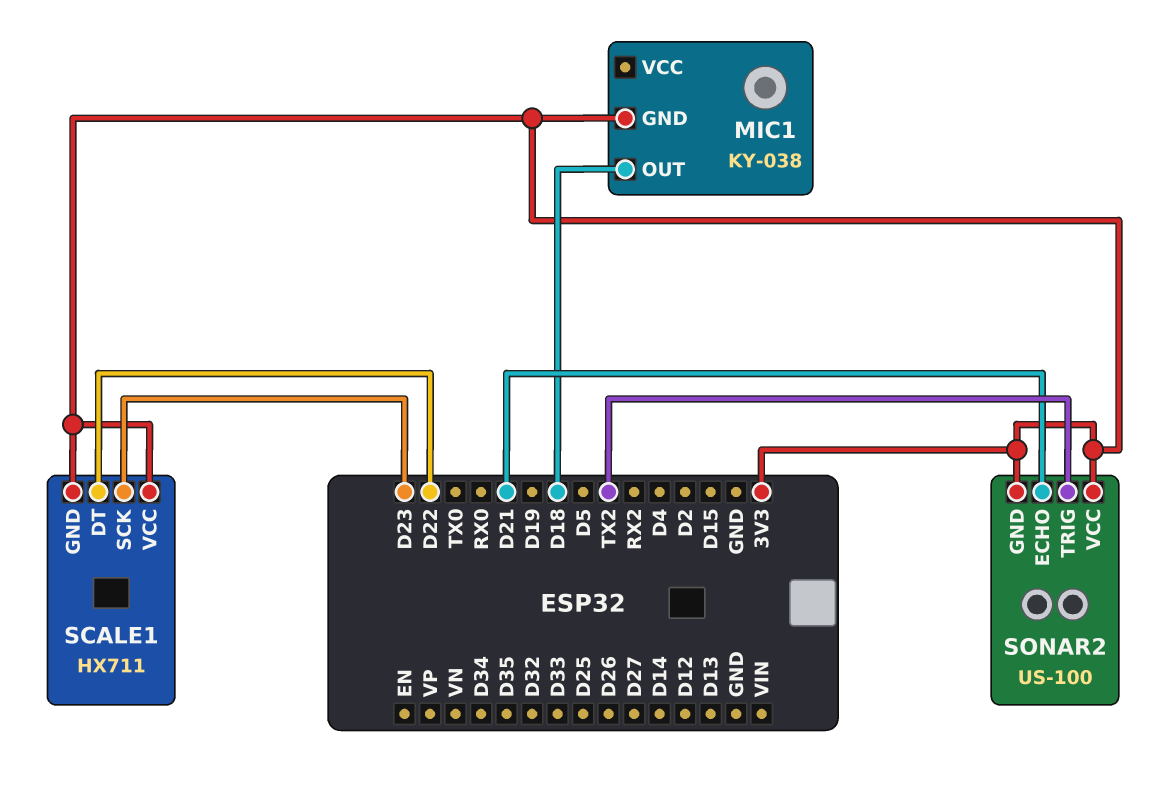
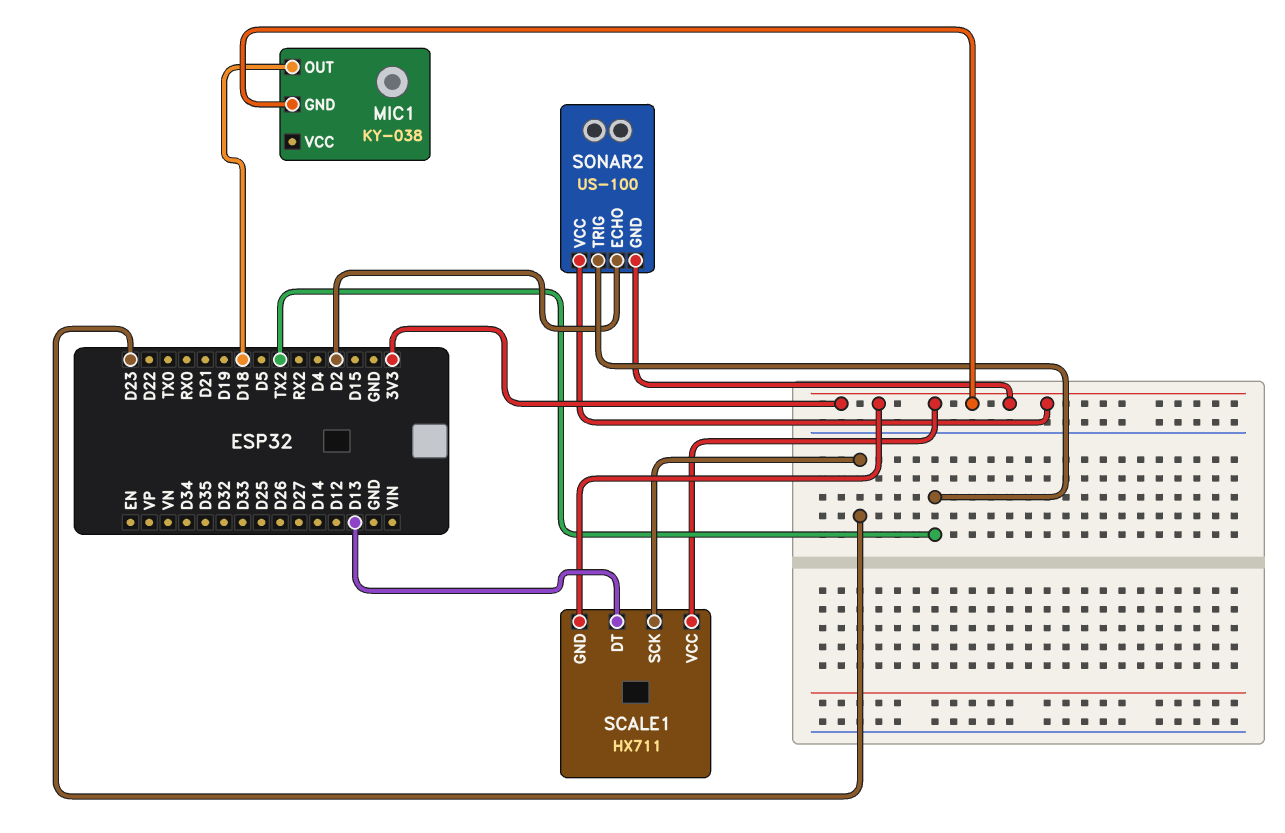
SCALE1 pin DT: D22 -> D13
SONAR2 pin ECHO: D21 -> D2

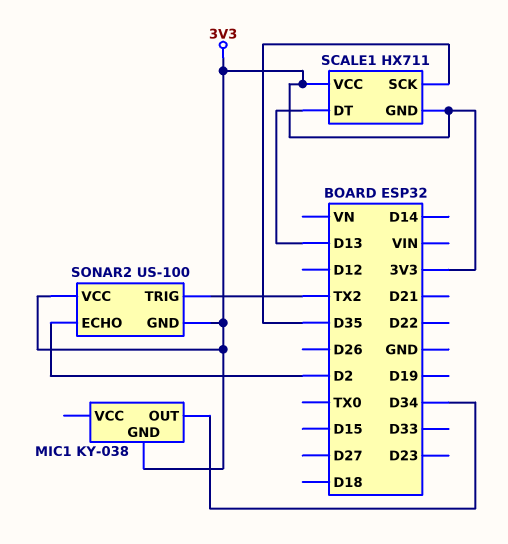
MIC1 pin OUT: D18 -> D34
SCALE1 pin SCK: D23 -> D35

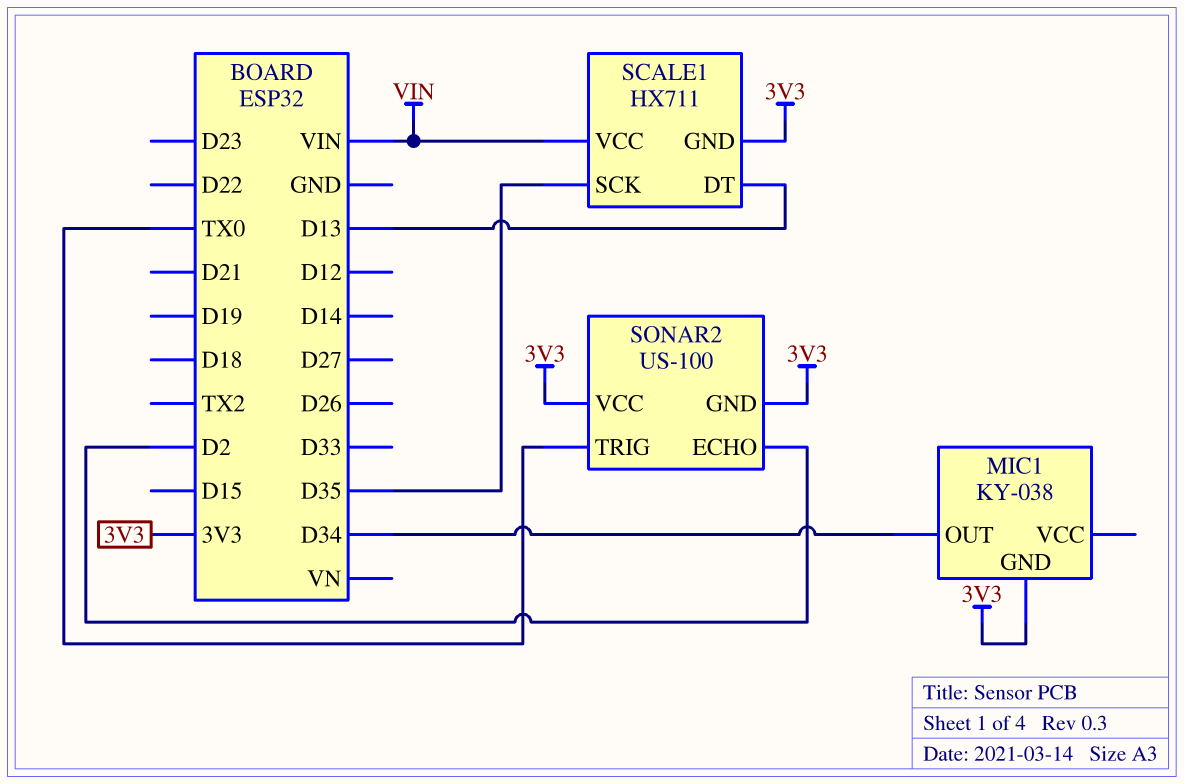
SCALE1 pin VCC: 3V3 -> VIN
SONAR2 pin TRIG: TX2 -> TX0

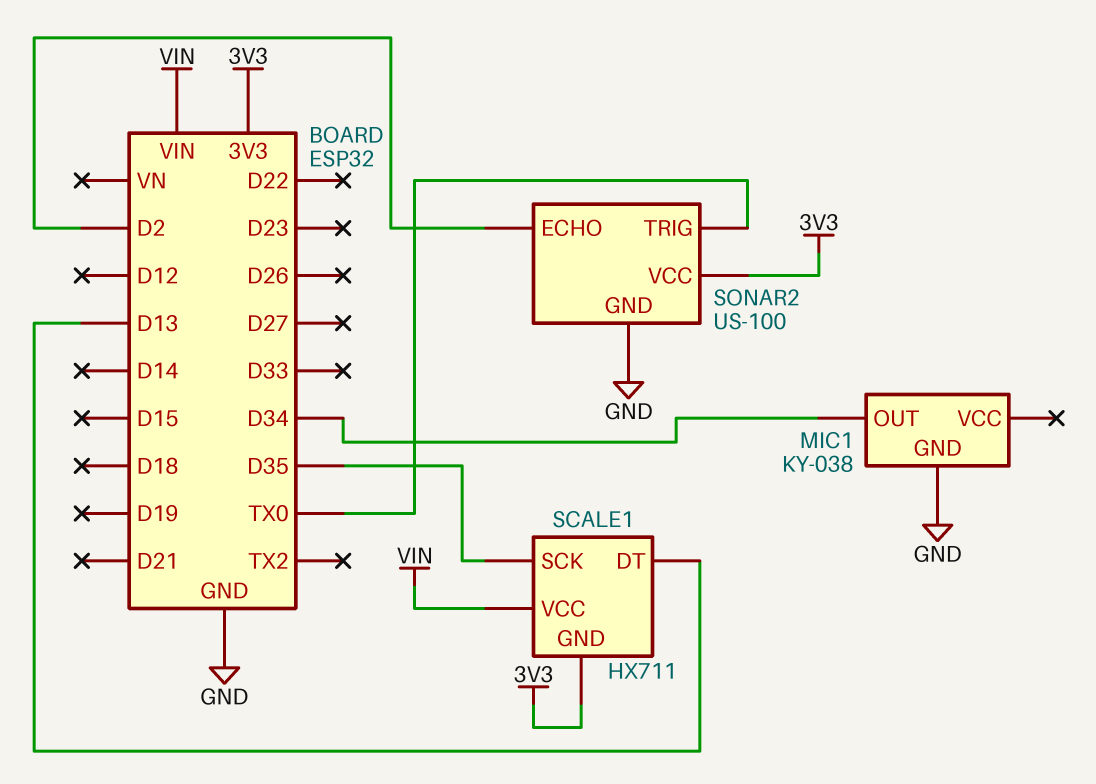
MIC1 pin GND: 3V3 -> GND
SONAR2 pin GND: 3V3 -> GND

